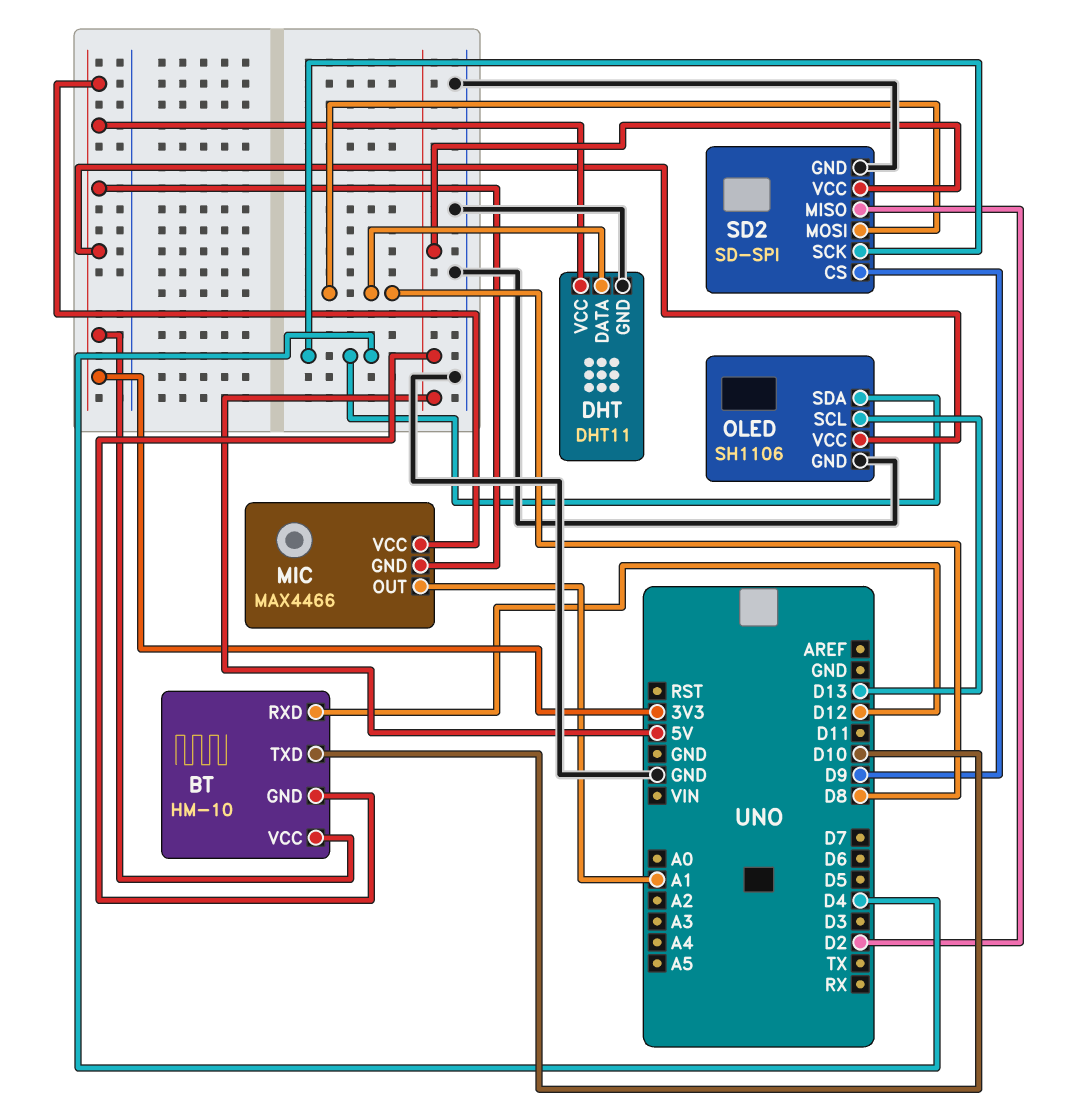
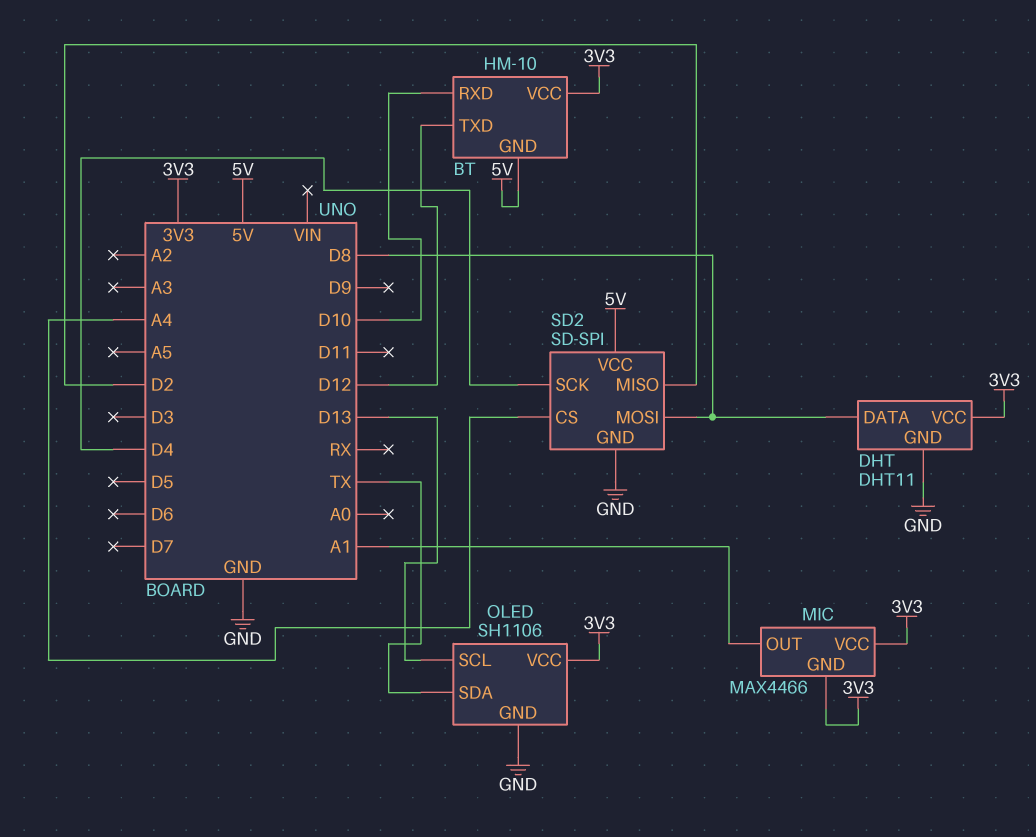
BT pin RXD: D12 -> D10
BT pin TXD: D10 -> D12
OLED pin SDA: D4 -> TX
SD2 pin CS: D9 -> A4

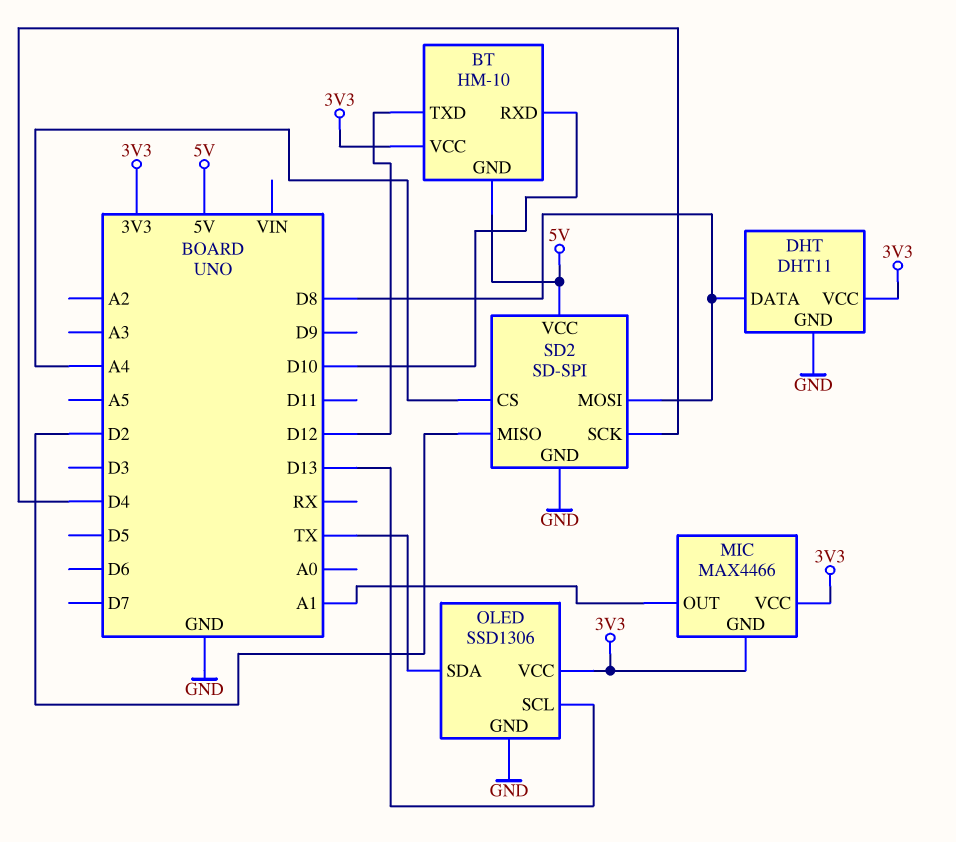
OLED: SH1106 -> SSD1306

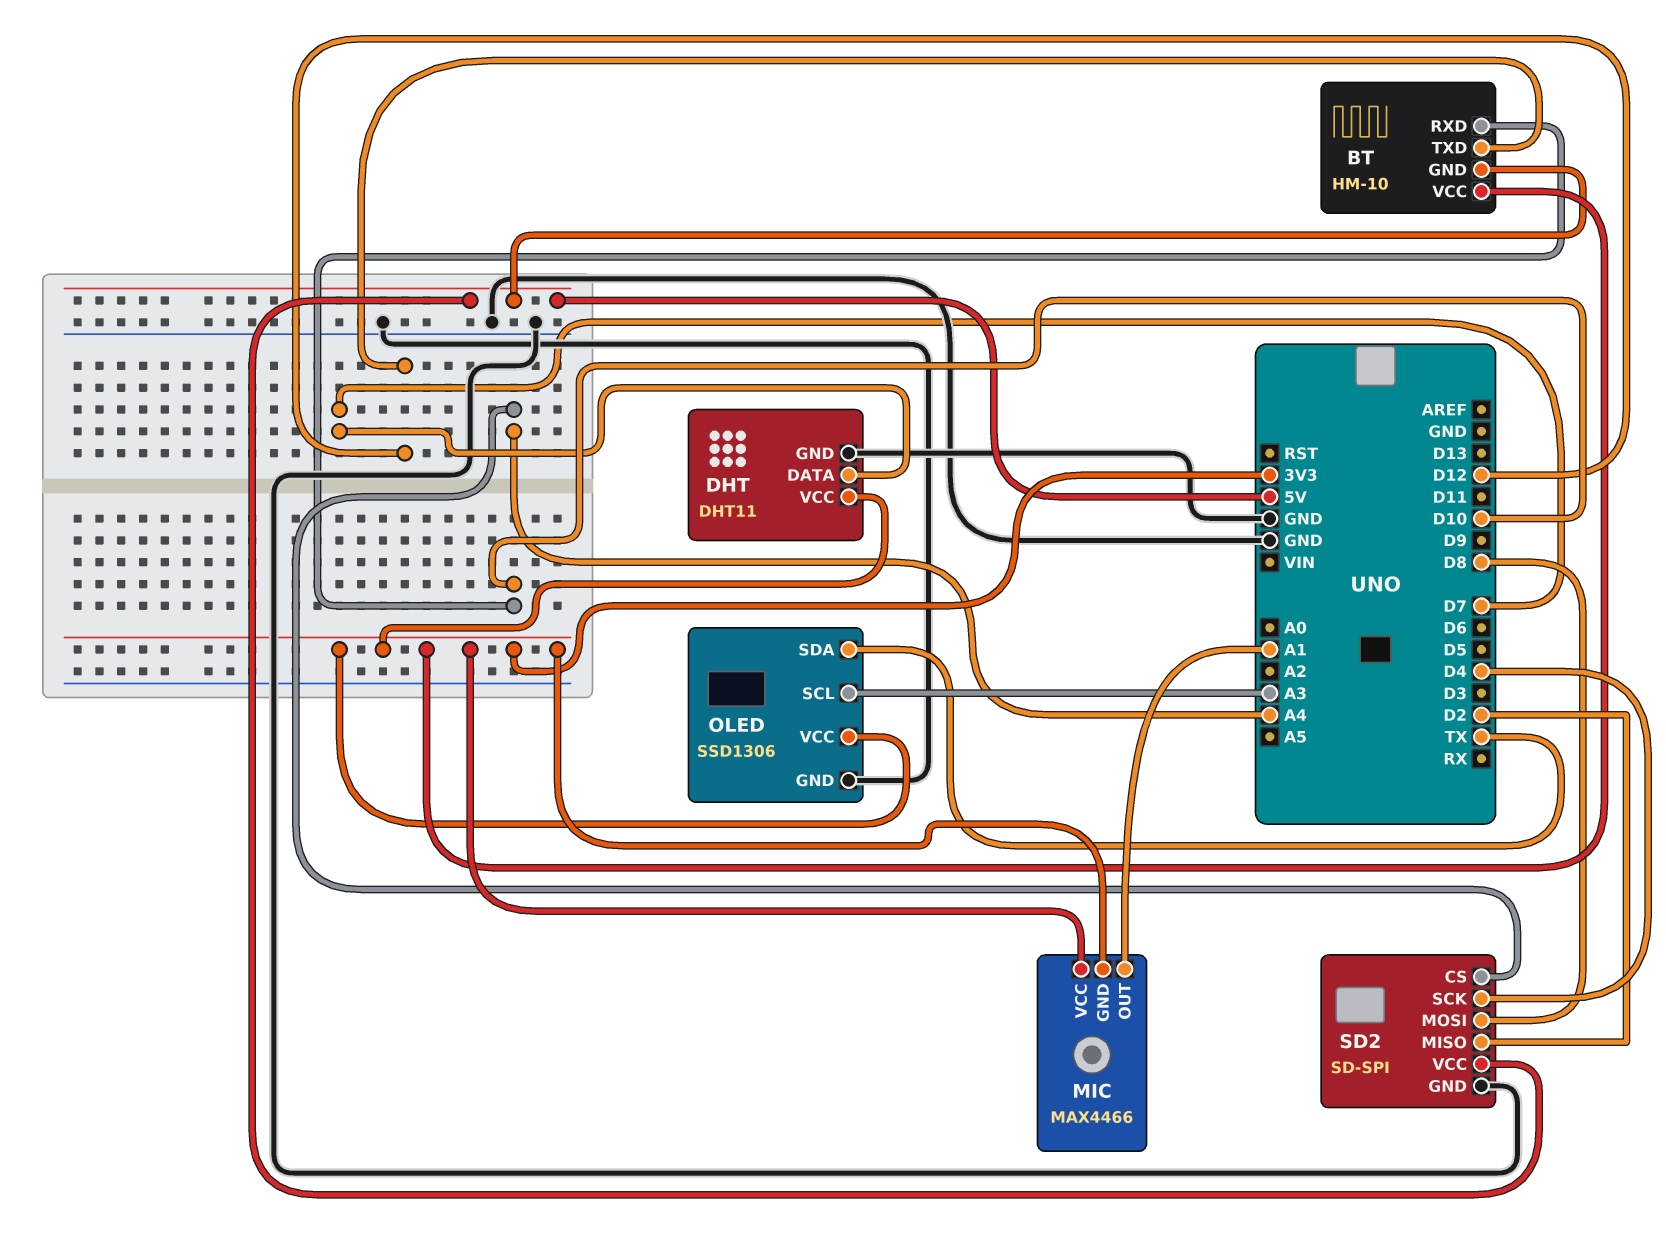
DHT pin DATA: D8 -> D7
OLED pin SCL: D13 -> A3

